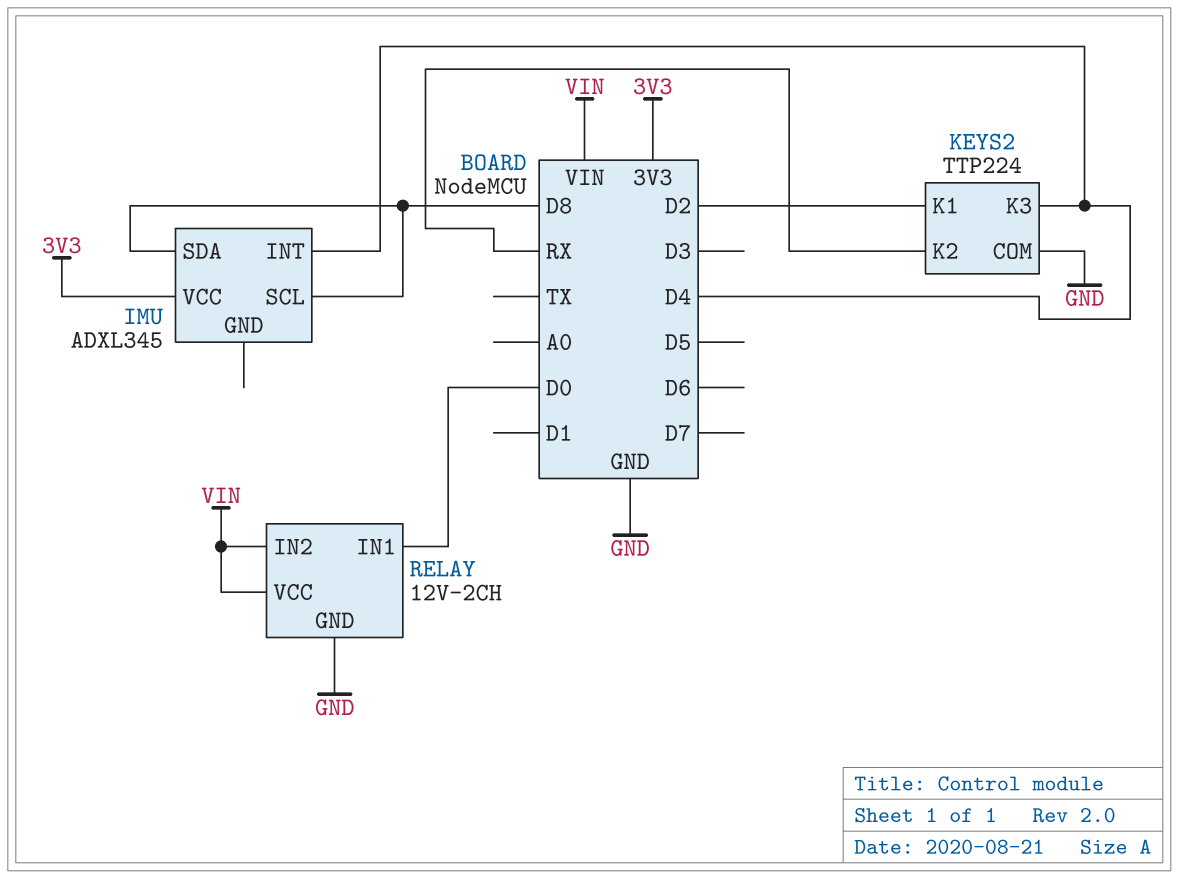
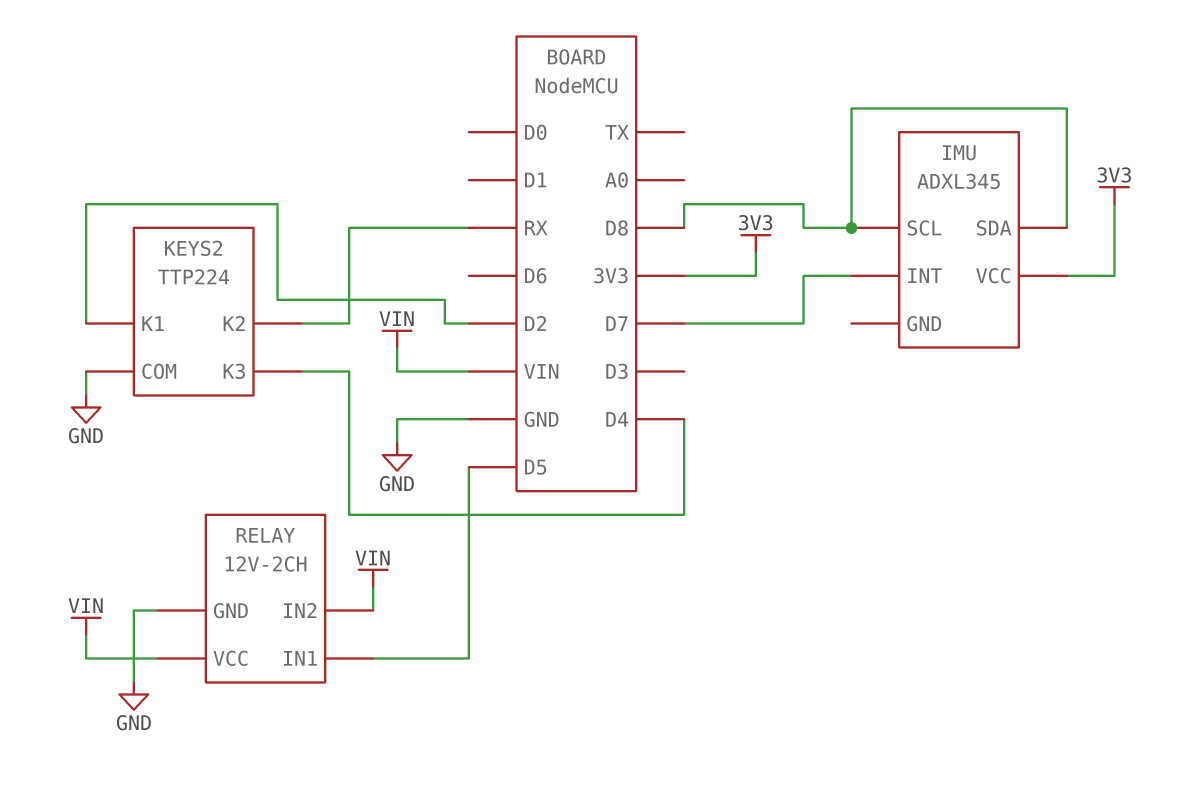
IMU pin INT: D4 -> D7
RELAY pin IN1: D0 -> D5

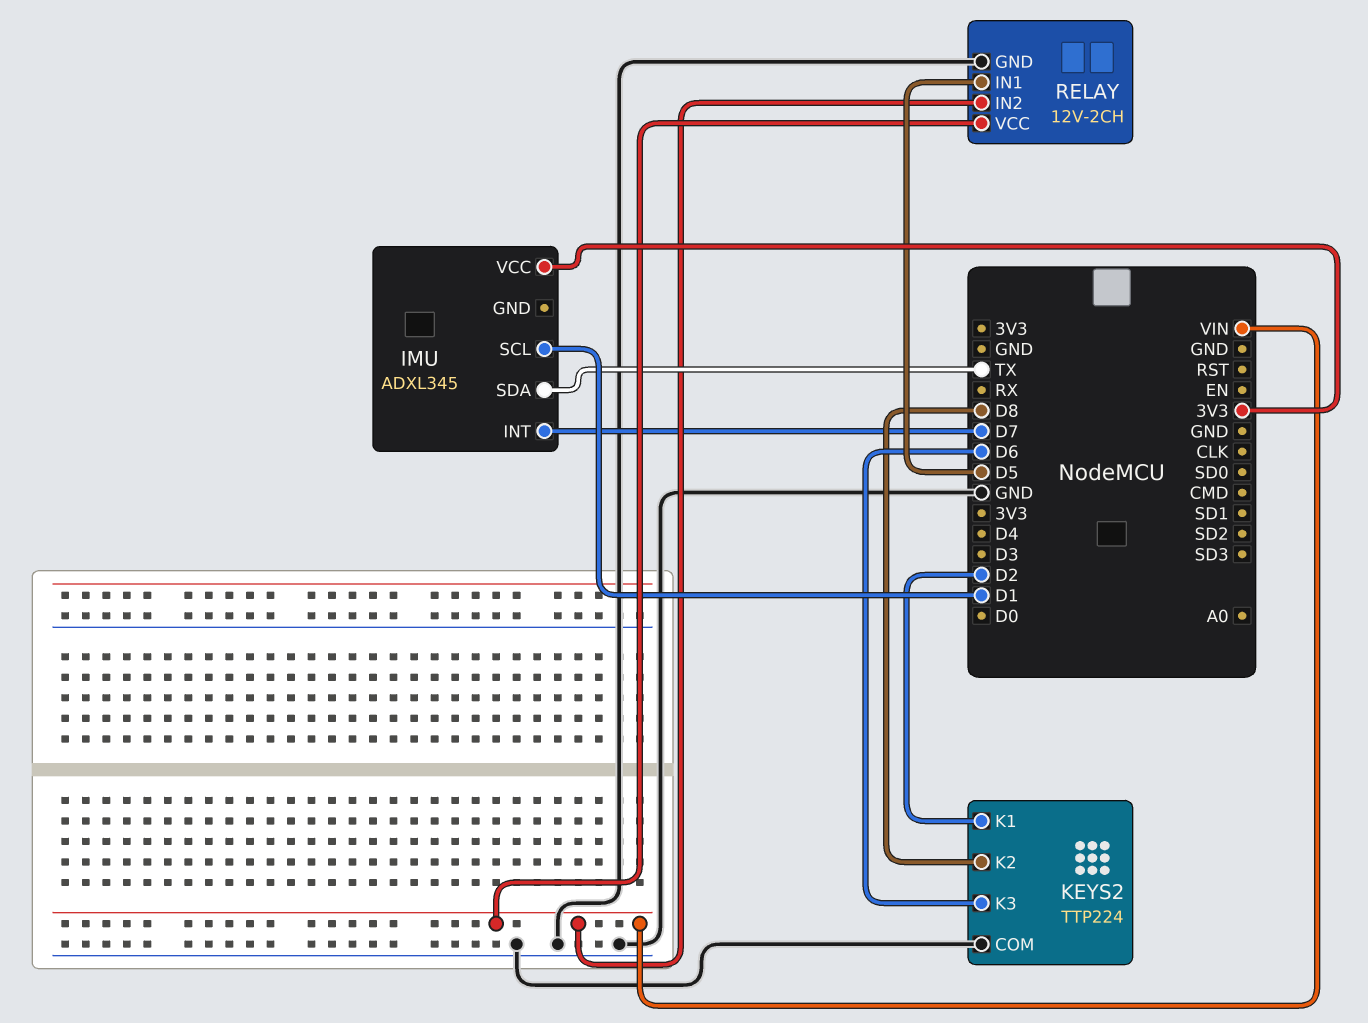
IMU pin SCL: D8 -> D1
IMU pin SDA: D8 -> TX
KEYS2 pin K2: RX -> D8
KEYS2 pin K3: D4 -> D6

